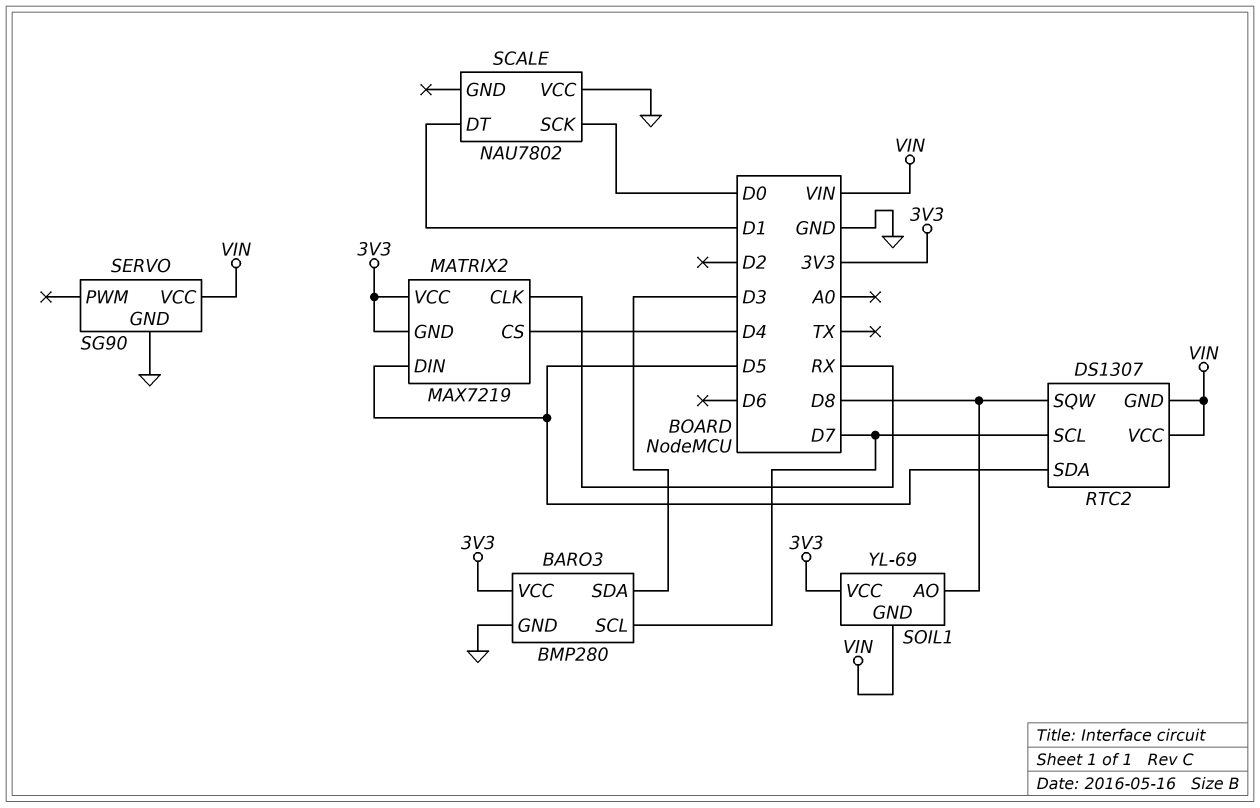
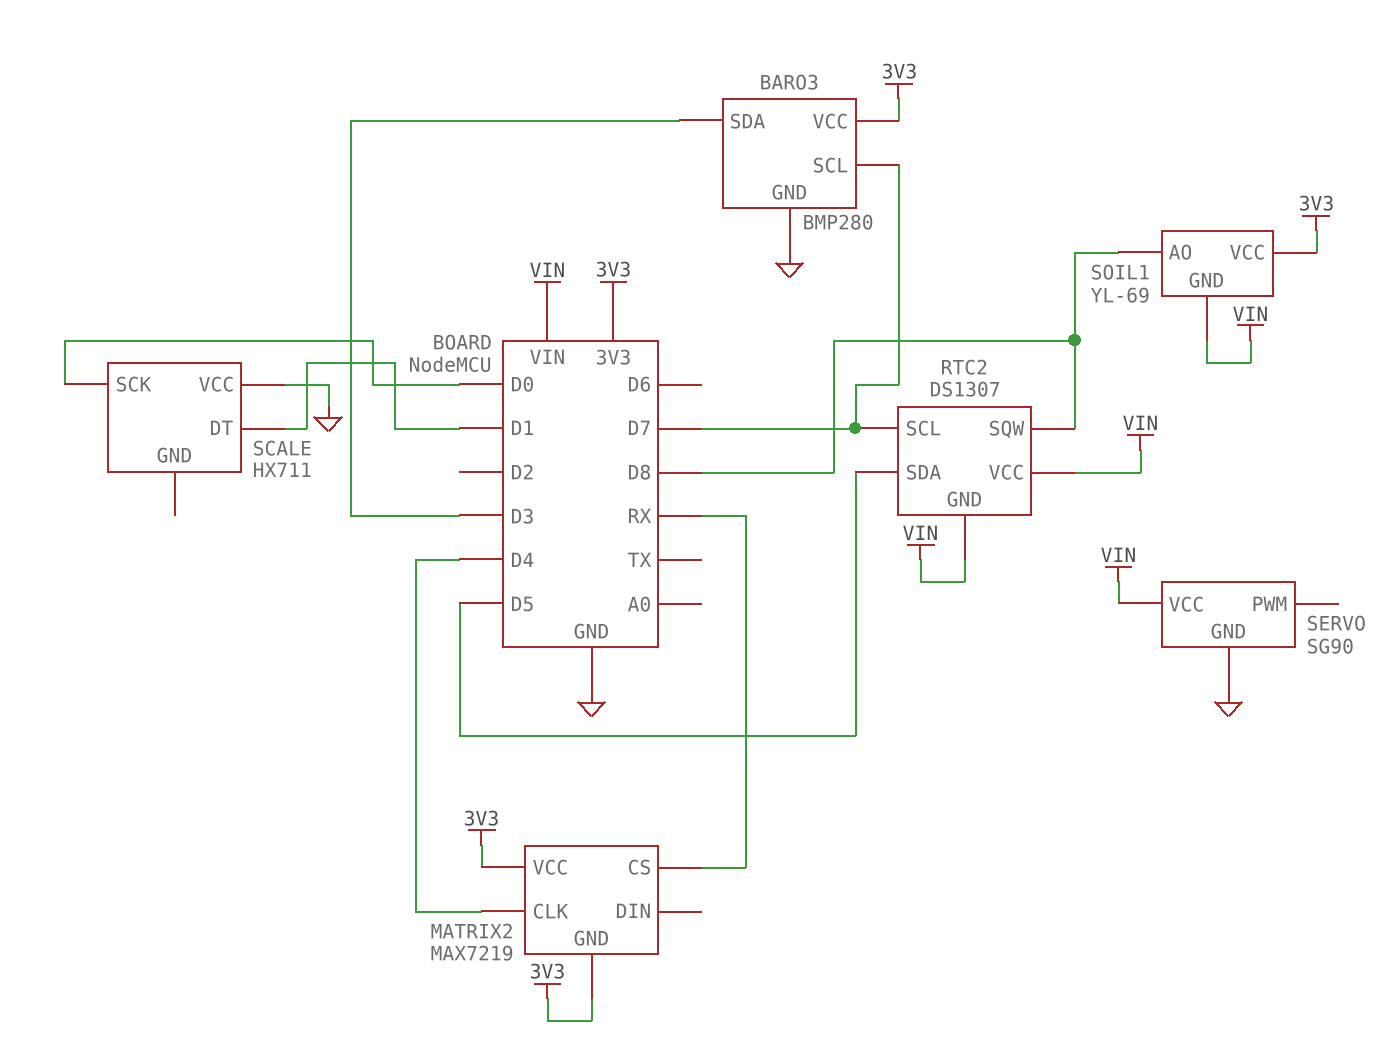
MATRIX2 pin CLK: RX -> D4
MATRIX2 pin CS: D4 -> RX
MATRIX2 pin DIN: D5 -> none
SCALE: NAU7802 -> HX711

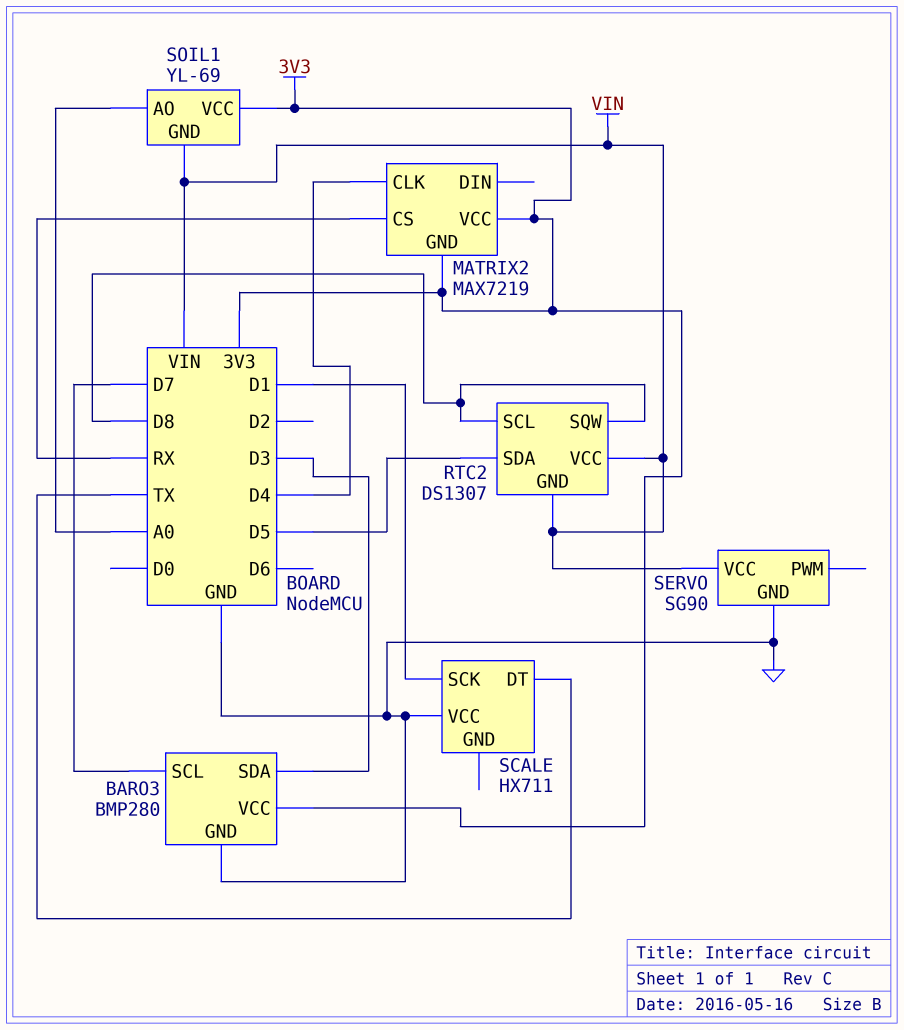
RTC2 pin SCL: D7 -> D8
SCALE pin DT: D1 -> TX
SCALE pin SCK: D0 -> D1
SOIL1 pin AO: D8 -> A0

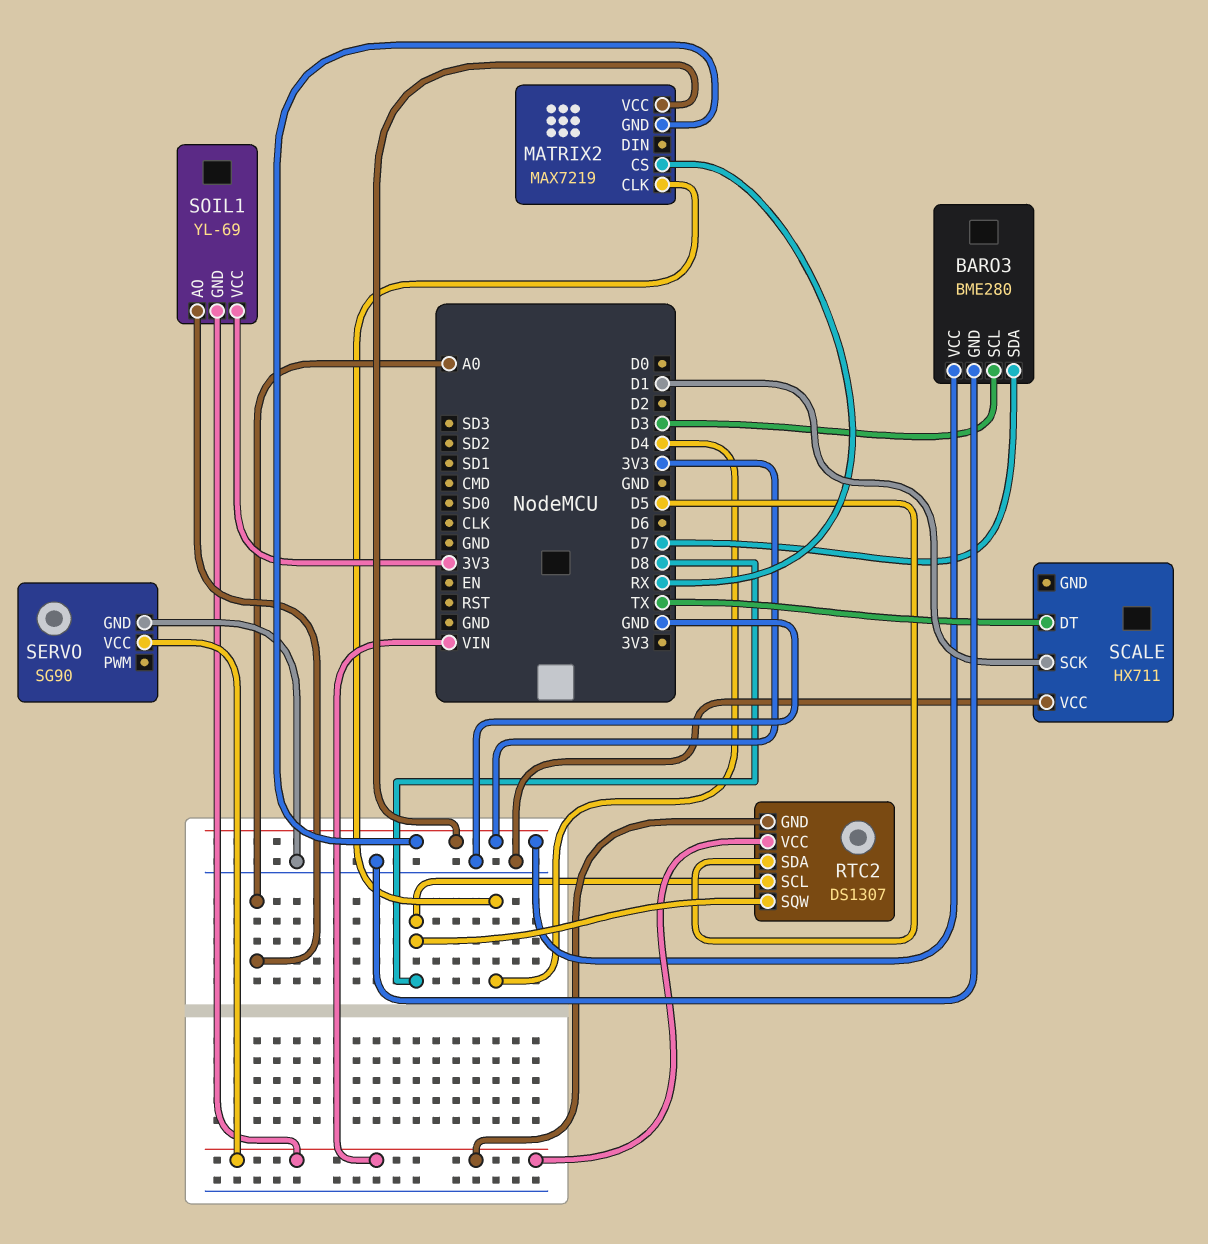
BARO3: BMP280 -> BME280
BARO3 pin SCL: D7 -> D3
BARO3 pin SDA: D3 -> D7

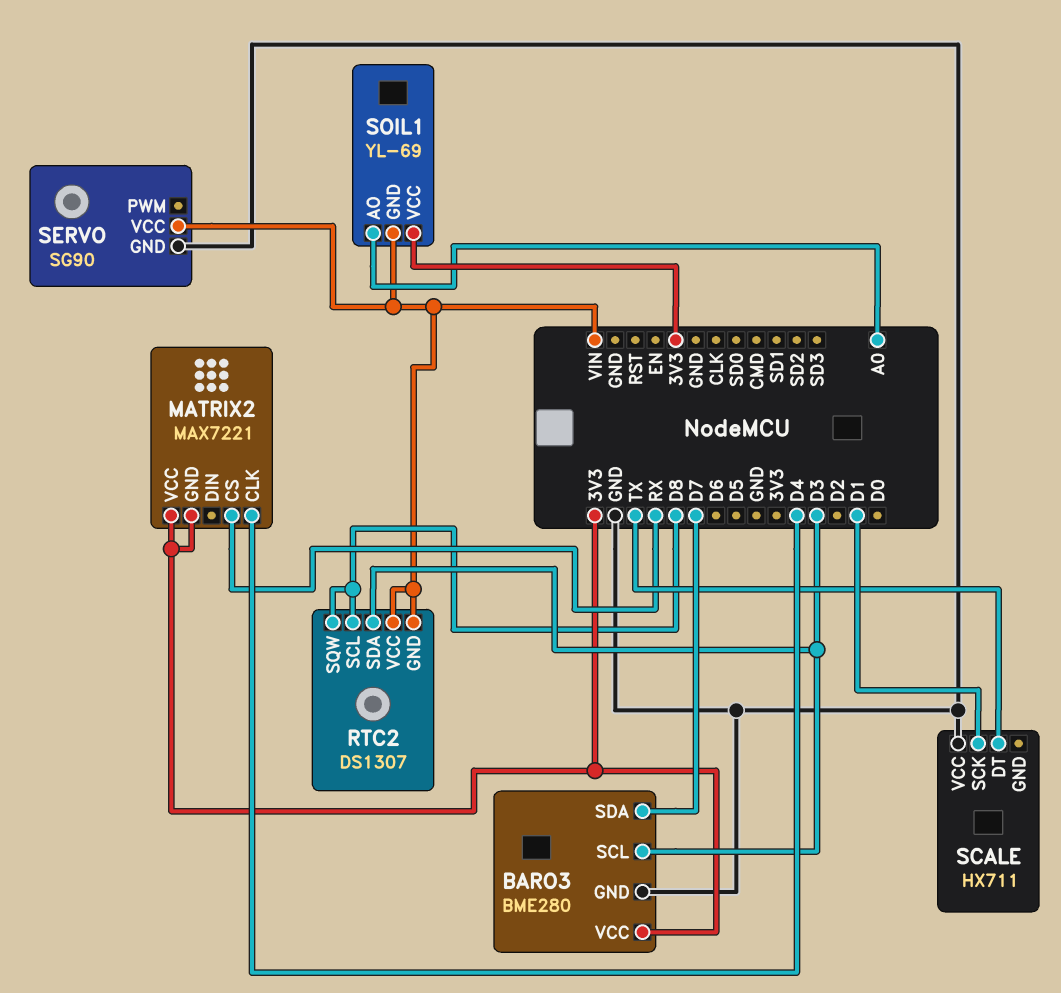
MATRIX2: MAX7219 -> MAX7221
RTC2 pin SDA: D5 -> D3

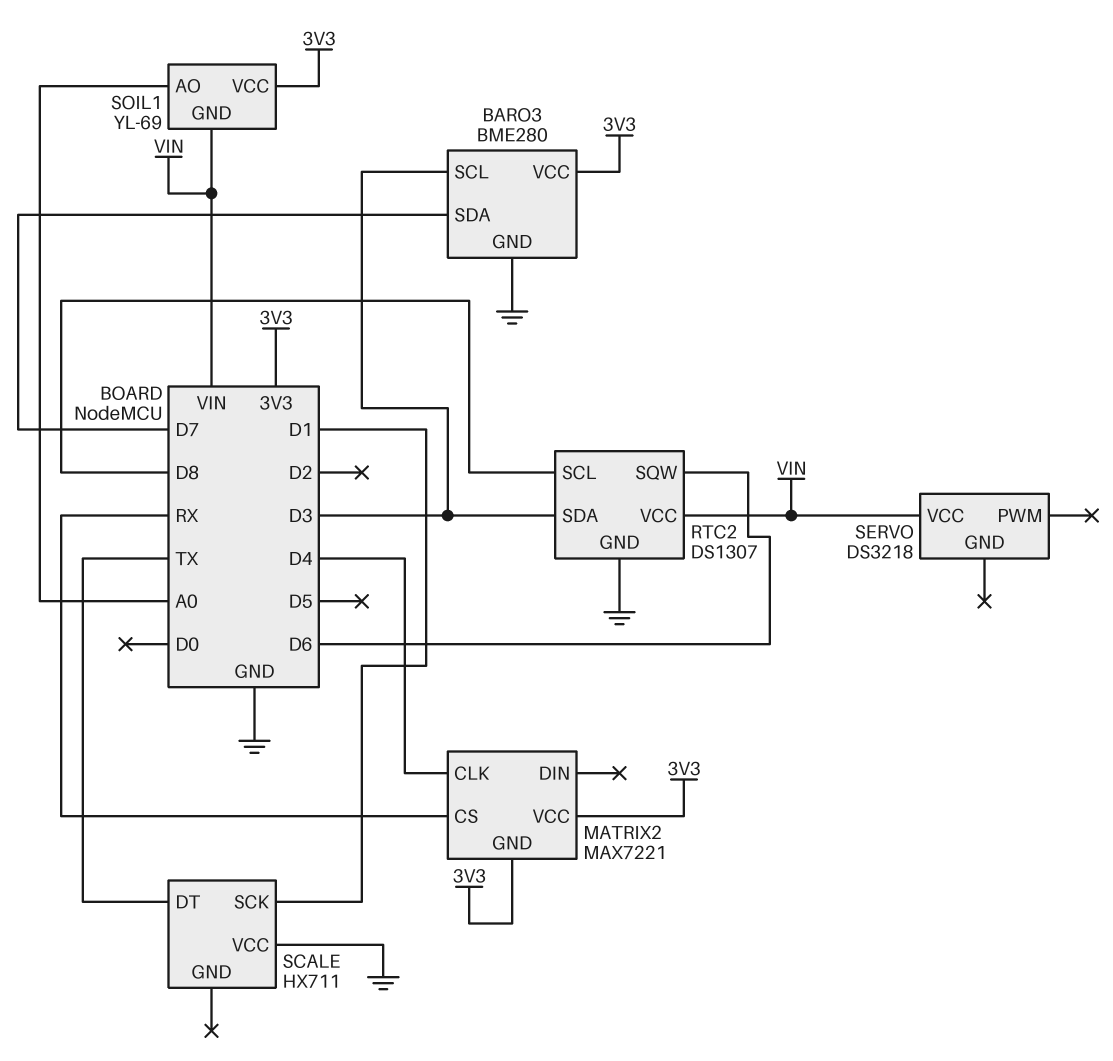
RTC2 pin GND: VIN -> GND
RTC2 pin SQW: D8 -> D6
SERVO: SG90 -> DS3218
SERVO pin GND: GND -> none

